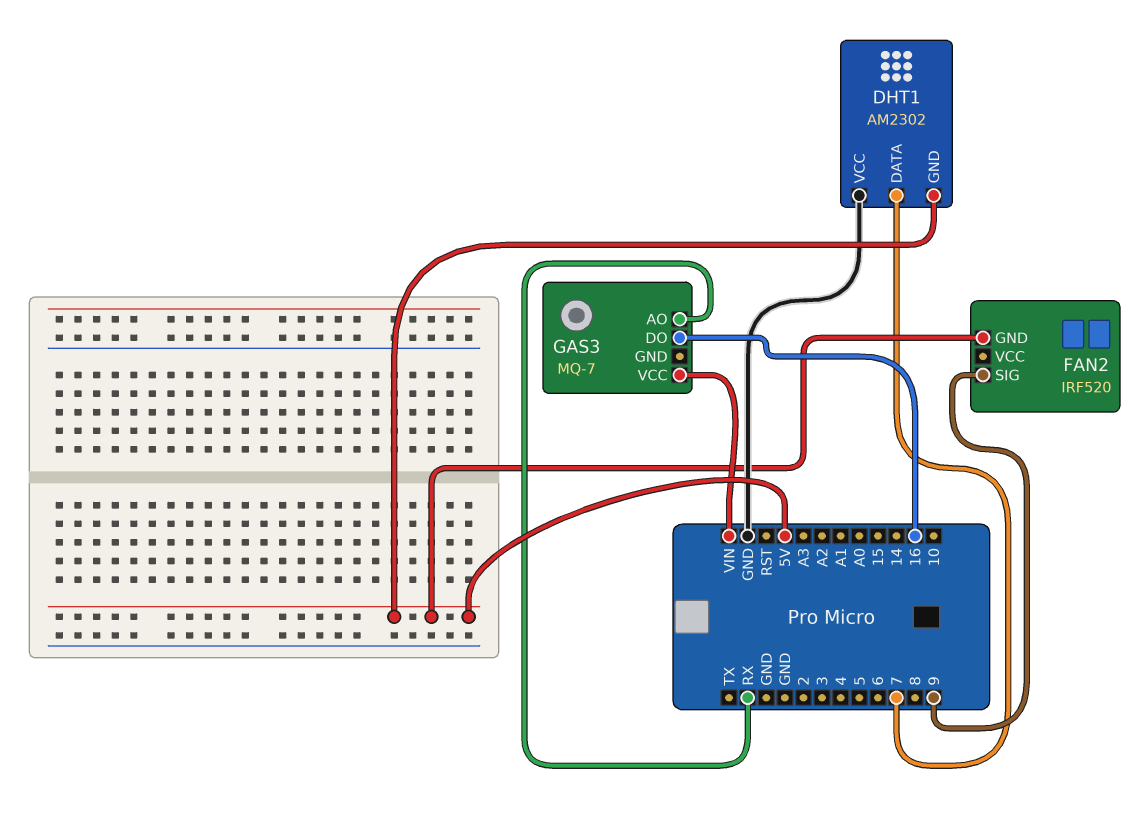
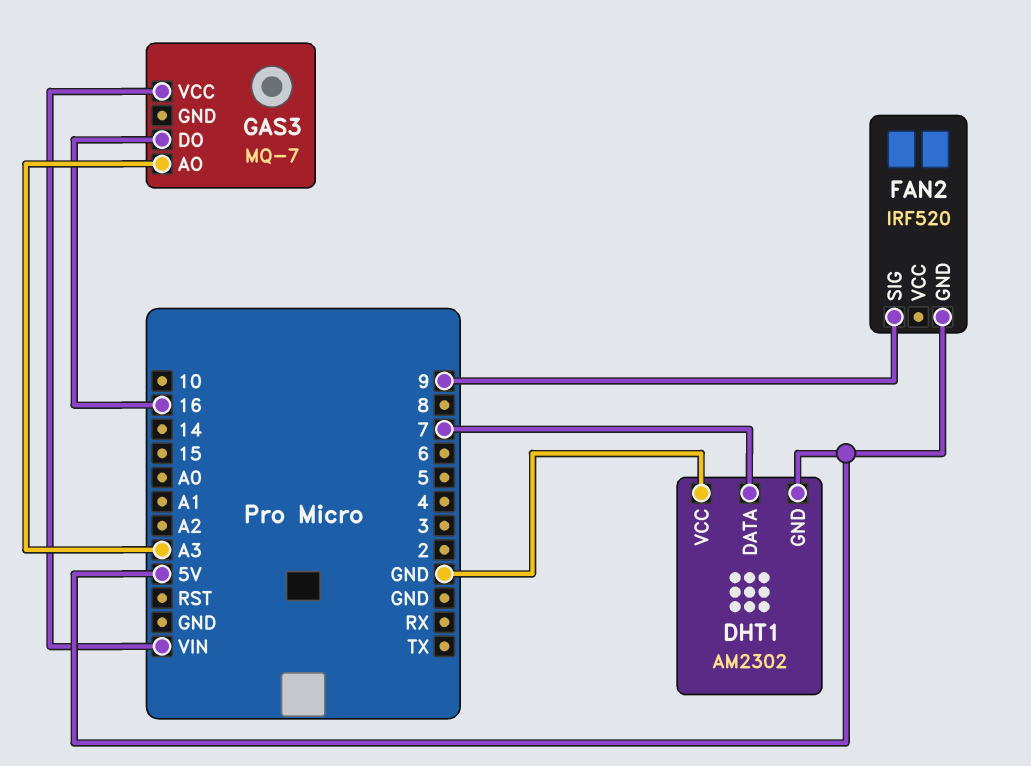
GAS3 pin AO: RX -> A3

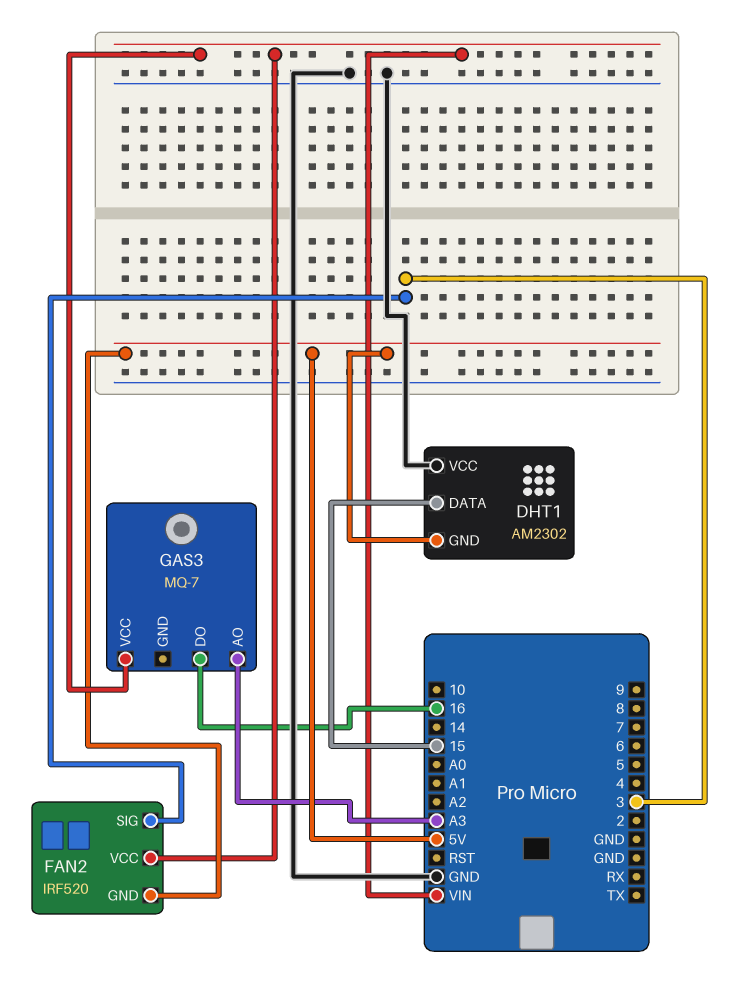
DHT1 pin DATA: 7 -> 15
FAN2 pin SIG: 9 -> 3
FAN2 pin VCC: none -> VIN

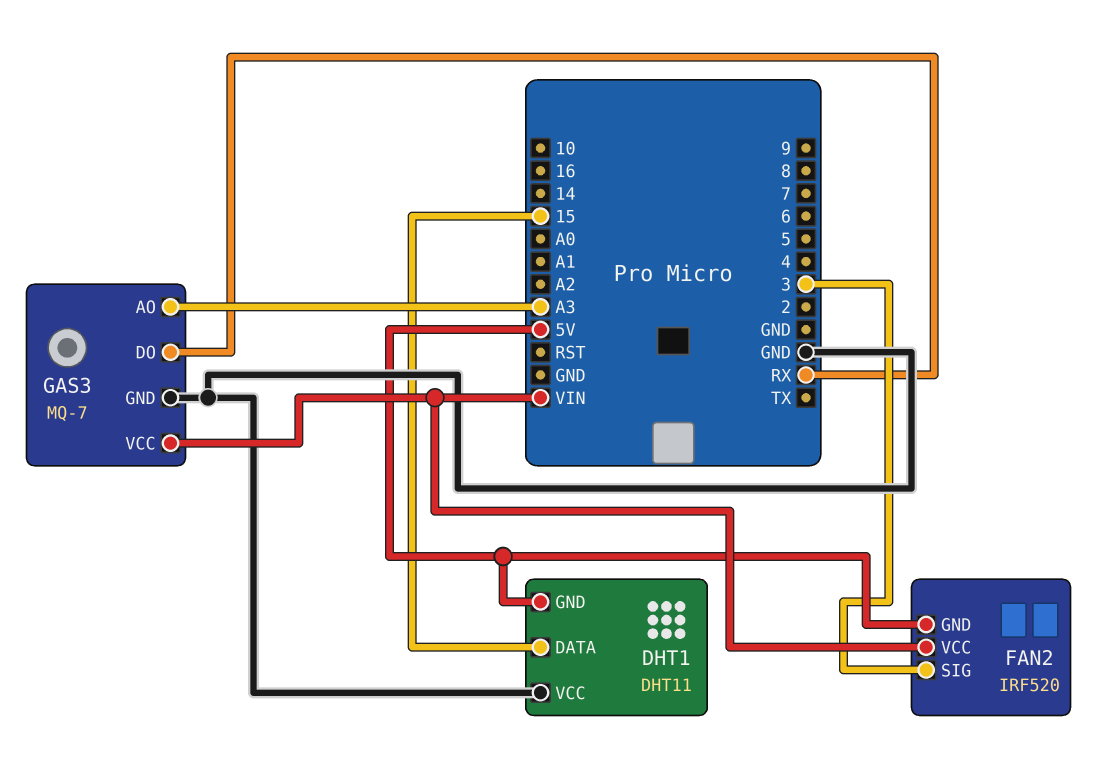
DHT1: AM2302 -> DHT11
GAS3 pin DO: 16 -> RX
GAS3 pin GND: none -> GND

